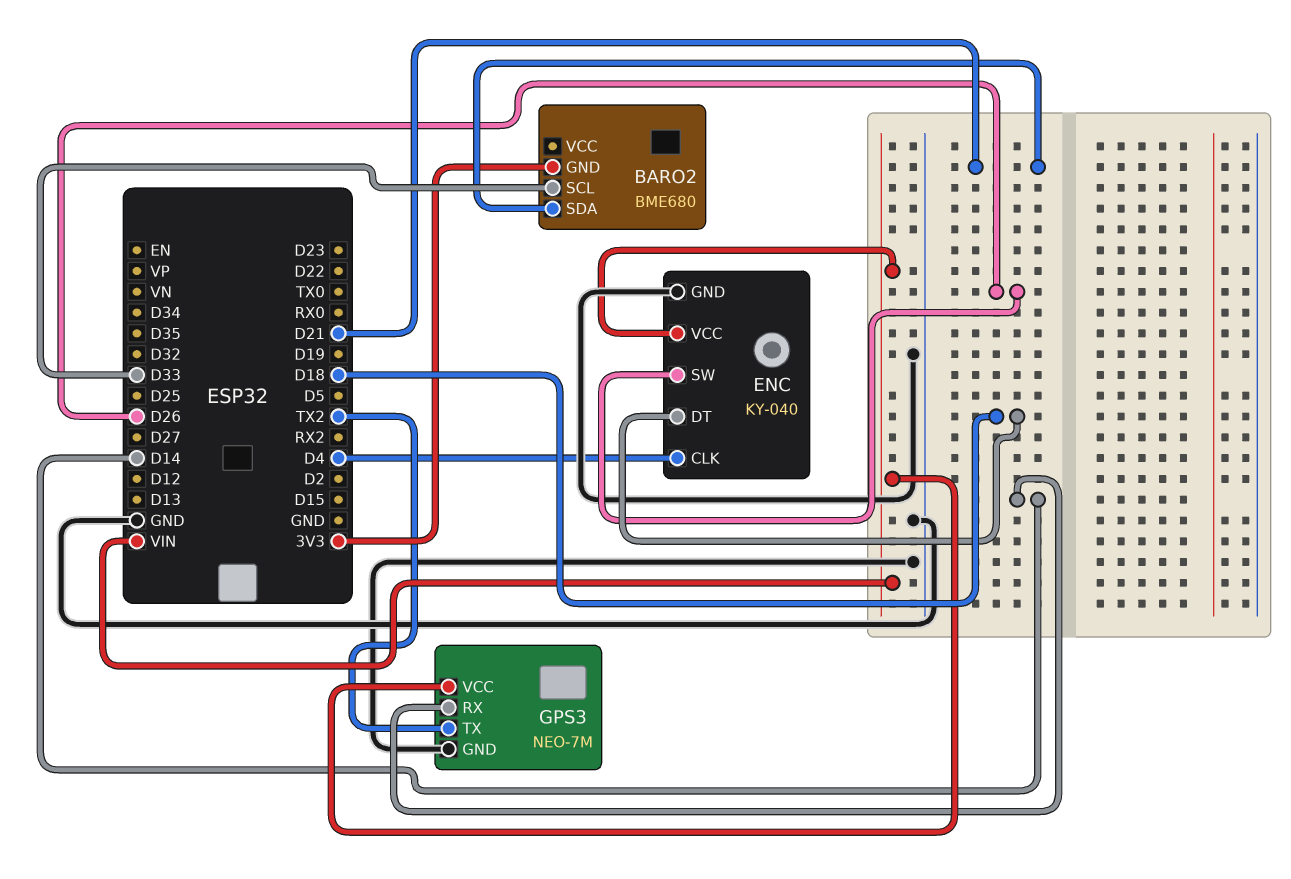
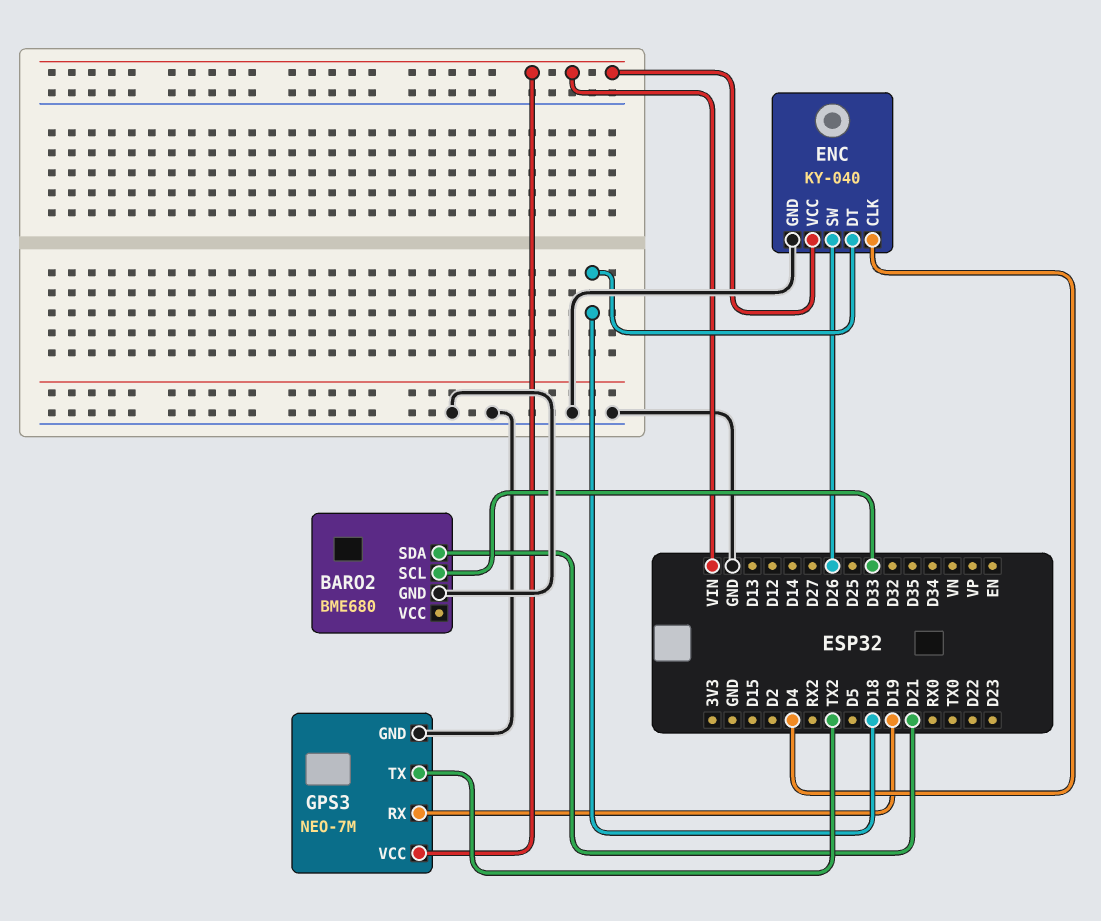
BARO2 pin GND: 3V3 -> GND
GPS3 pin RX: D14 -> D19

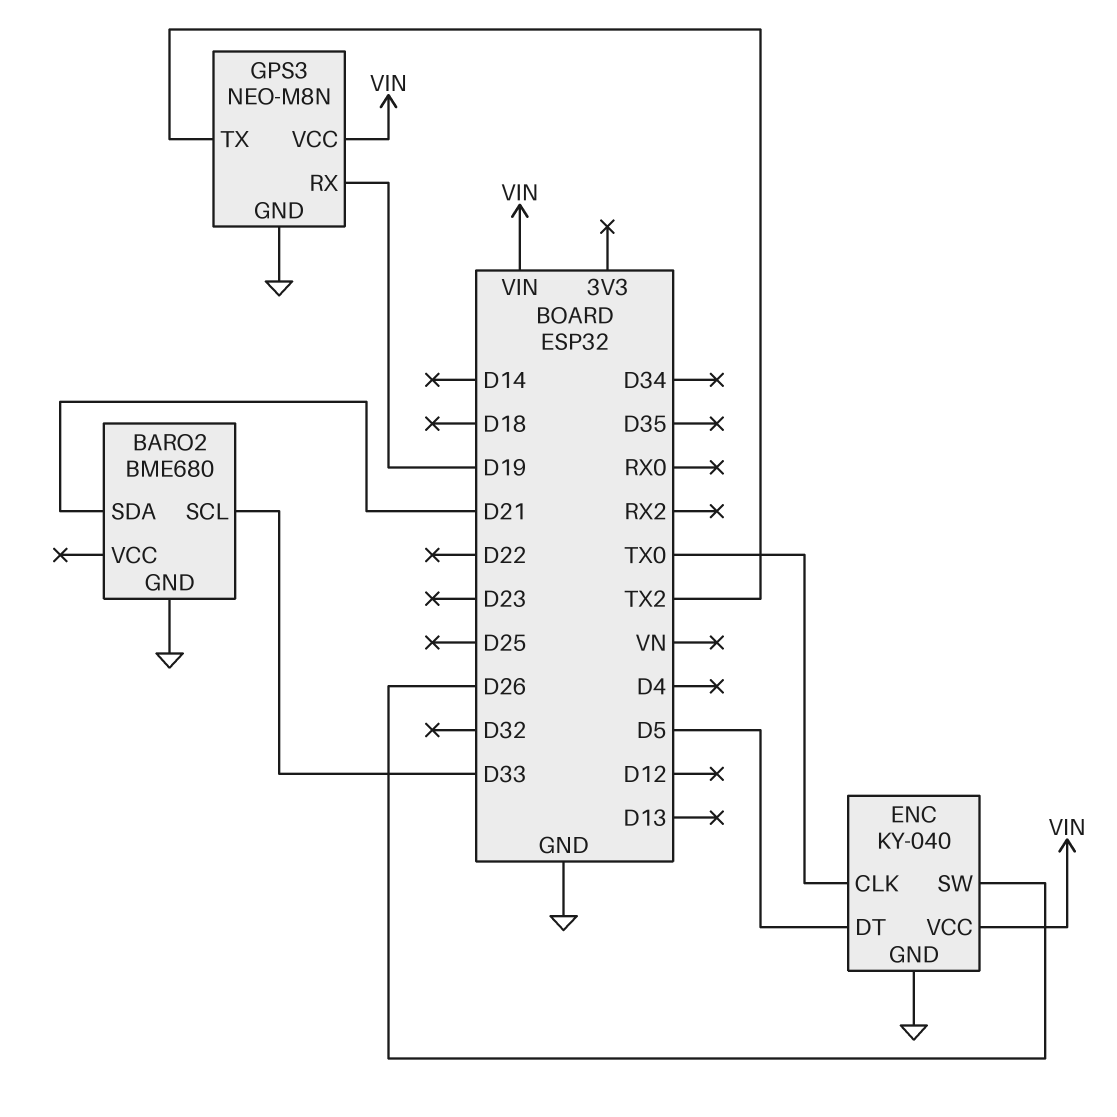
ENC pin CLK: D4 -> TX0
ENC pin DT: D18 -> D5
GPS3: NEO-7M -> NEO-M8N

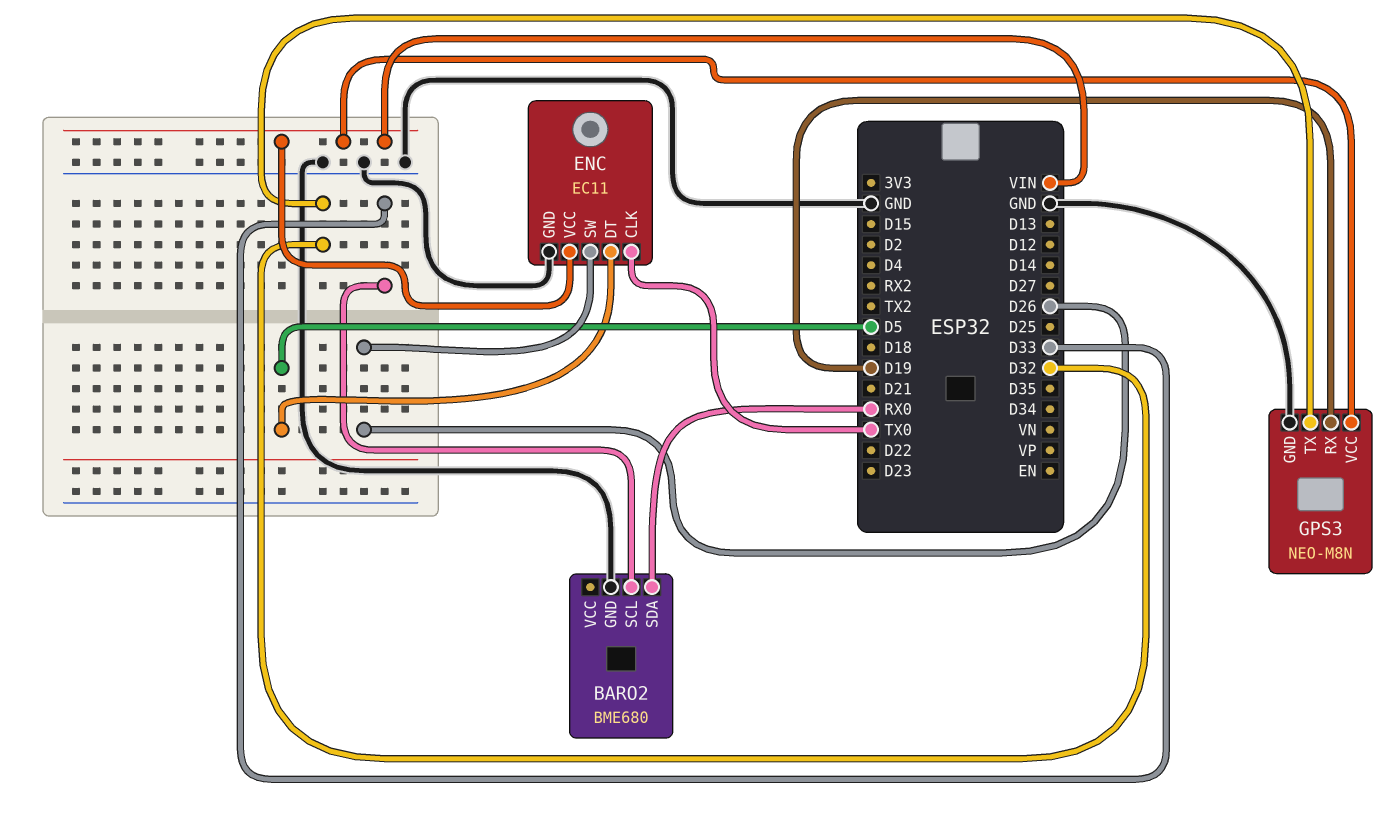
BARO2 pin SDA: D21 -> RX0
ENC: KY-040 -> EC11
GPS3 pin TX: TX2 -> D32

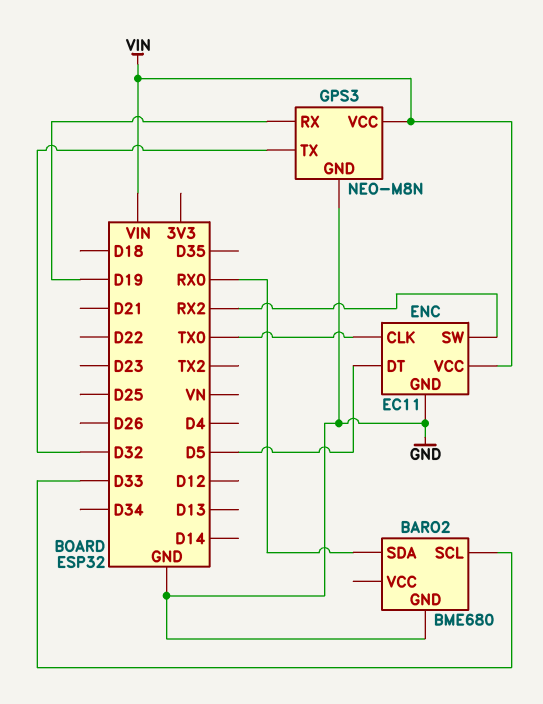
ENC pin SW: D26 -> RX2

